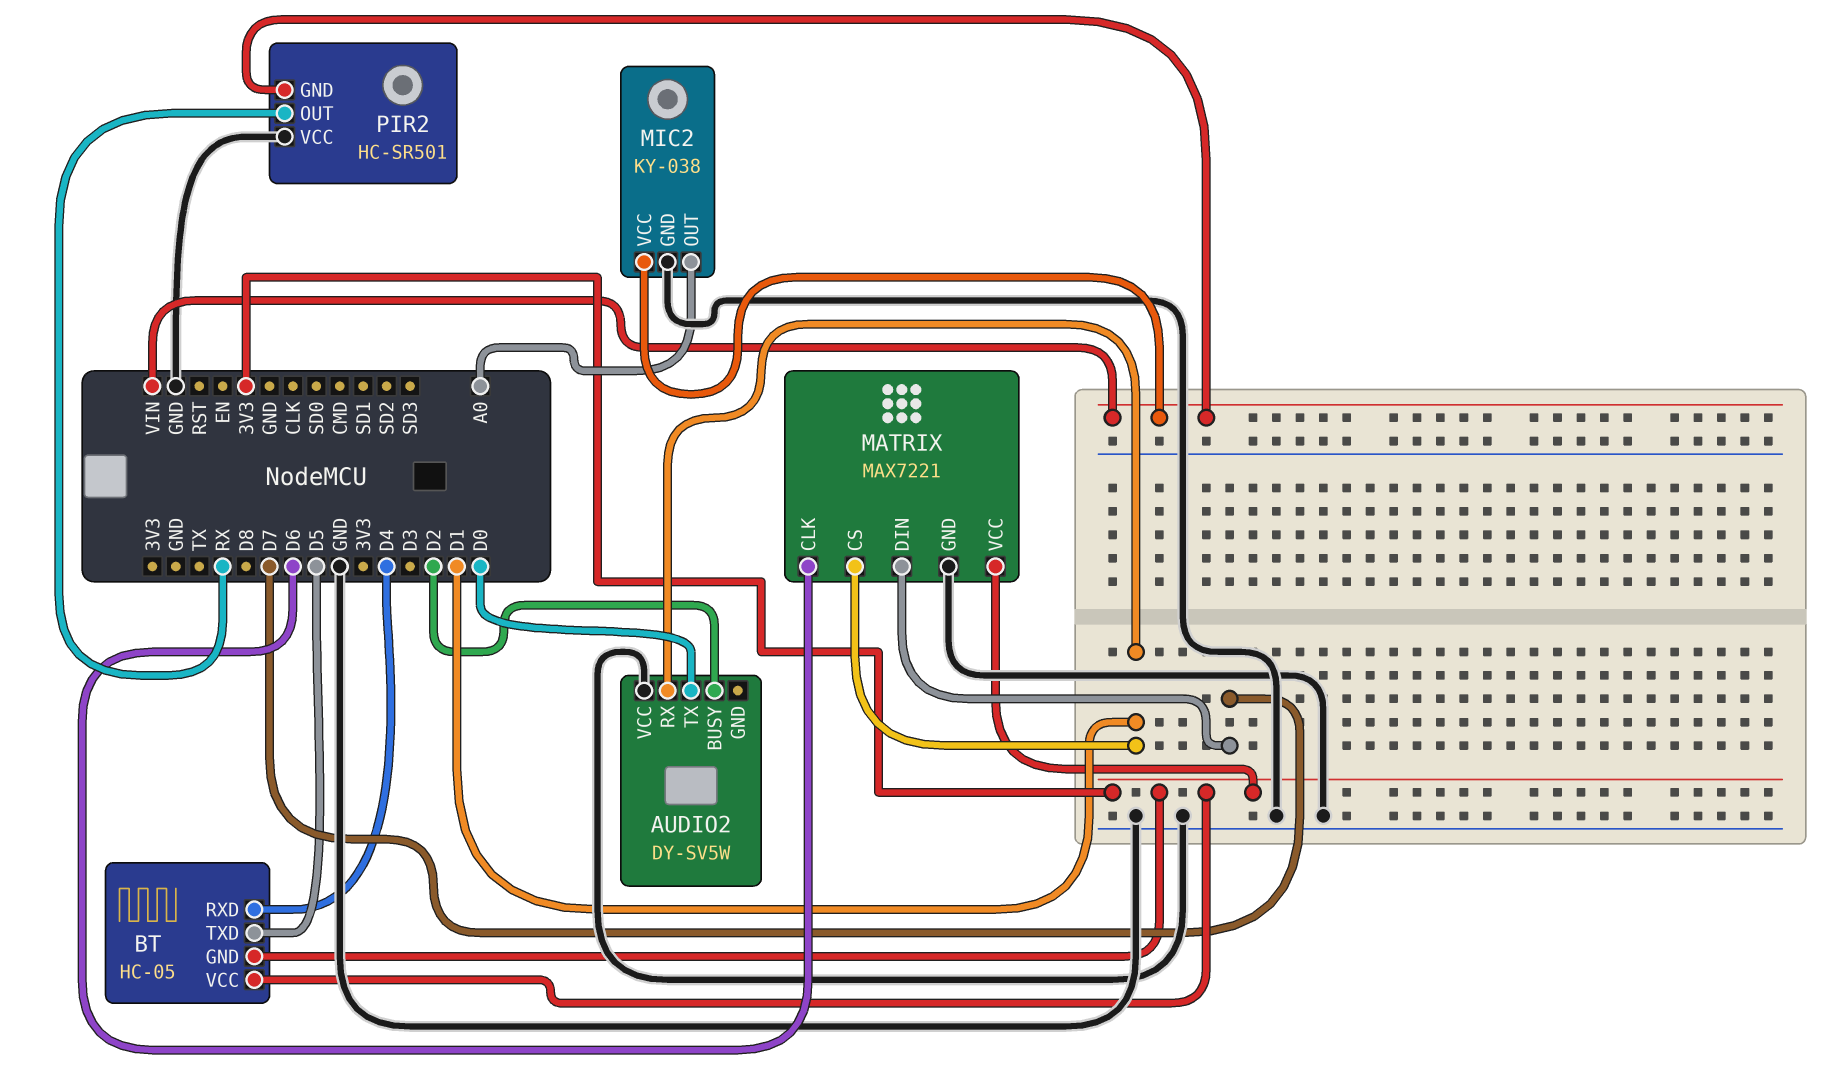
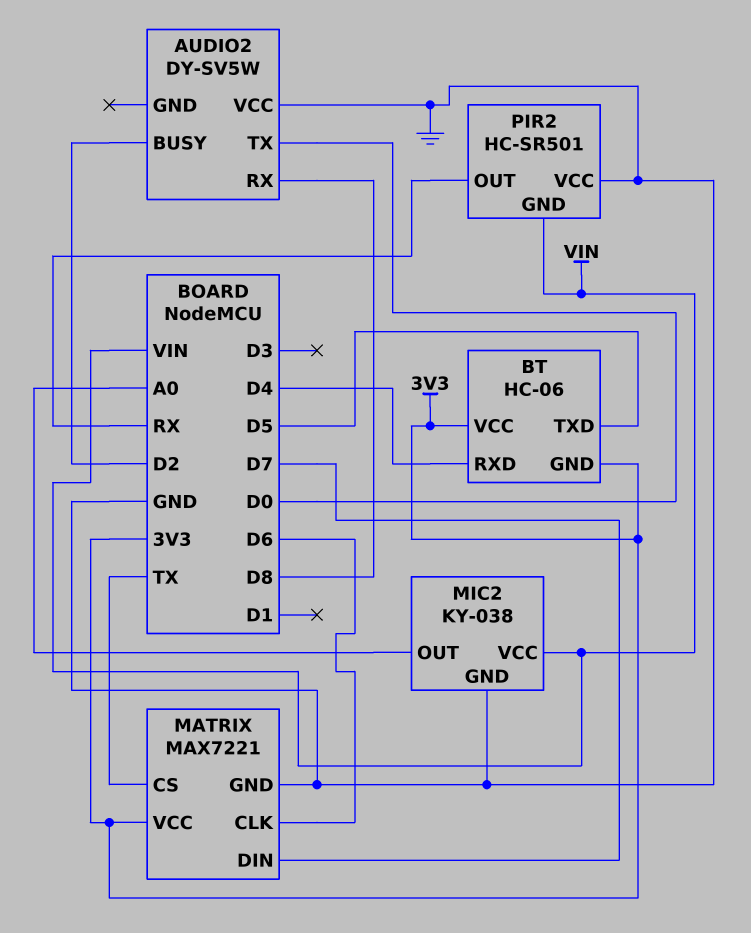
AUDIO2 pin RX: D1 -> D8
BT: HC-05 -> HC-06
MATRIX pin CS: D1 -> TX

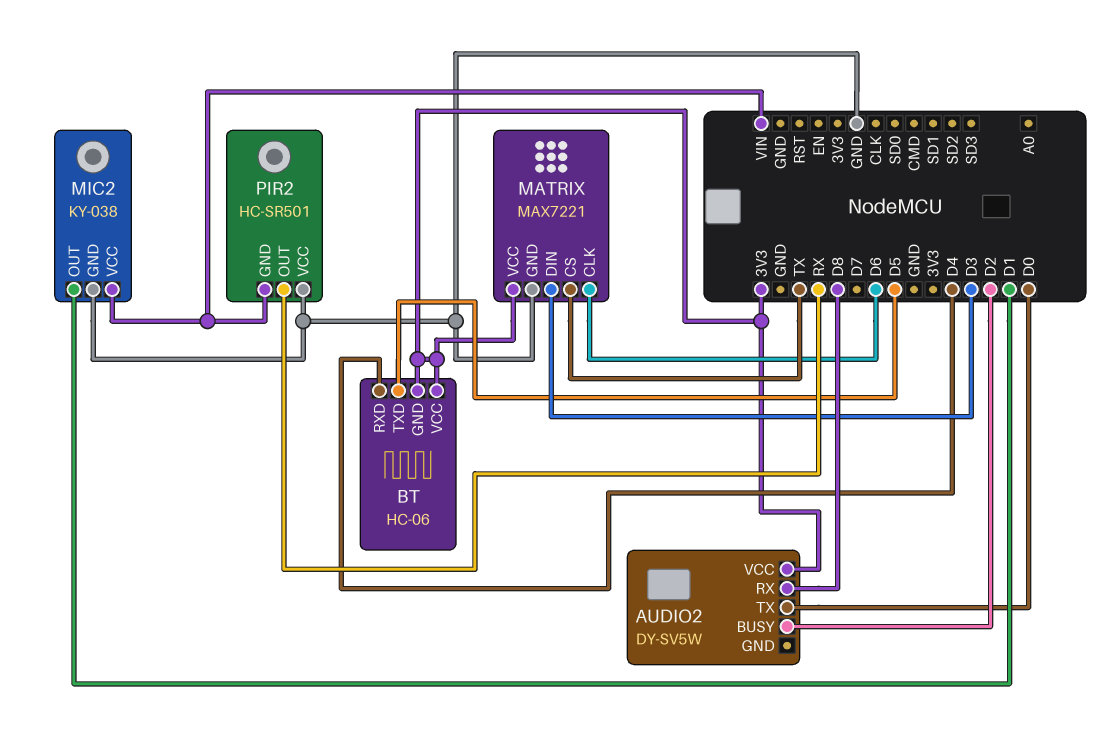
AUDIO2 pin VCC: GND -> 3V3
MATRIX pin DIN: D7 -> D3
MIC2 pin OUT: A0 -> D1

